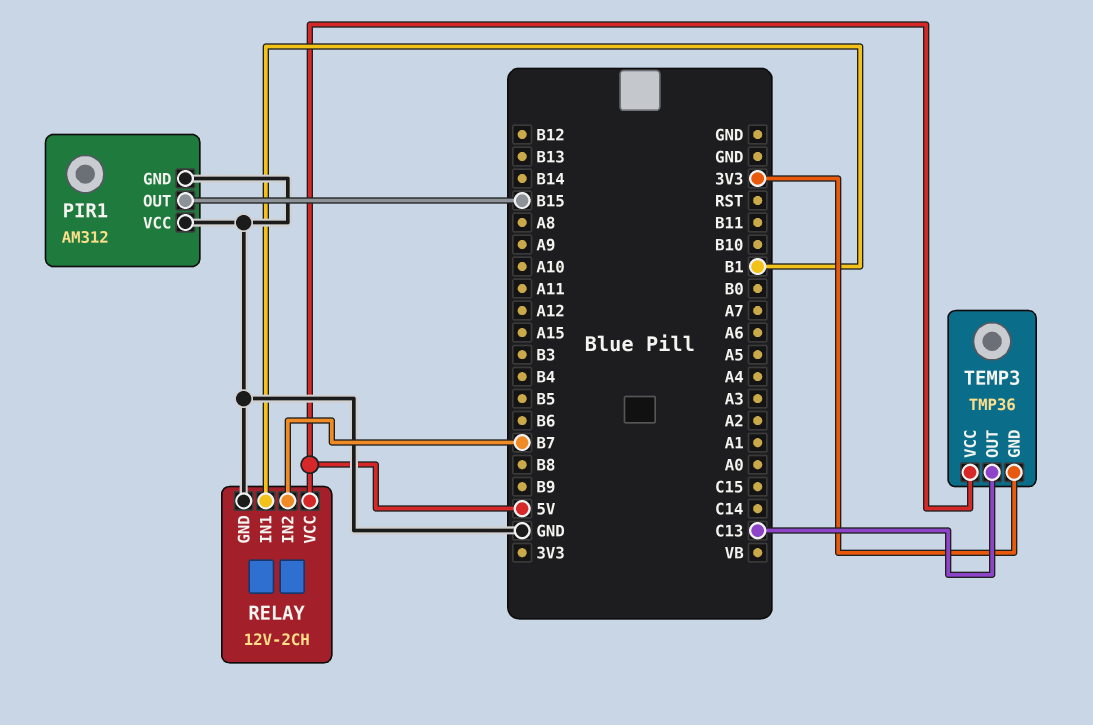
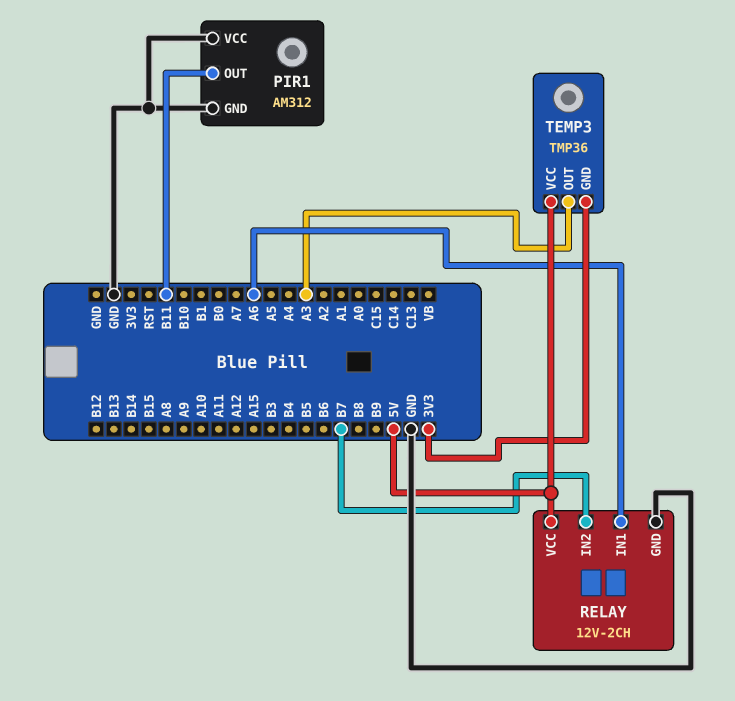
PIR1 pin OUT: B15 -> B11
RELAY pin IN1: B1 -> A6
TEMP3 pin OUT: C13 -> A3

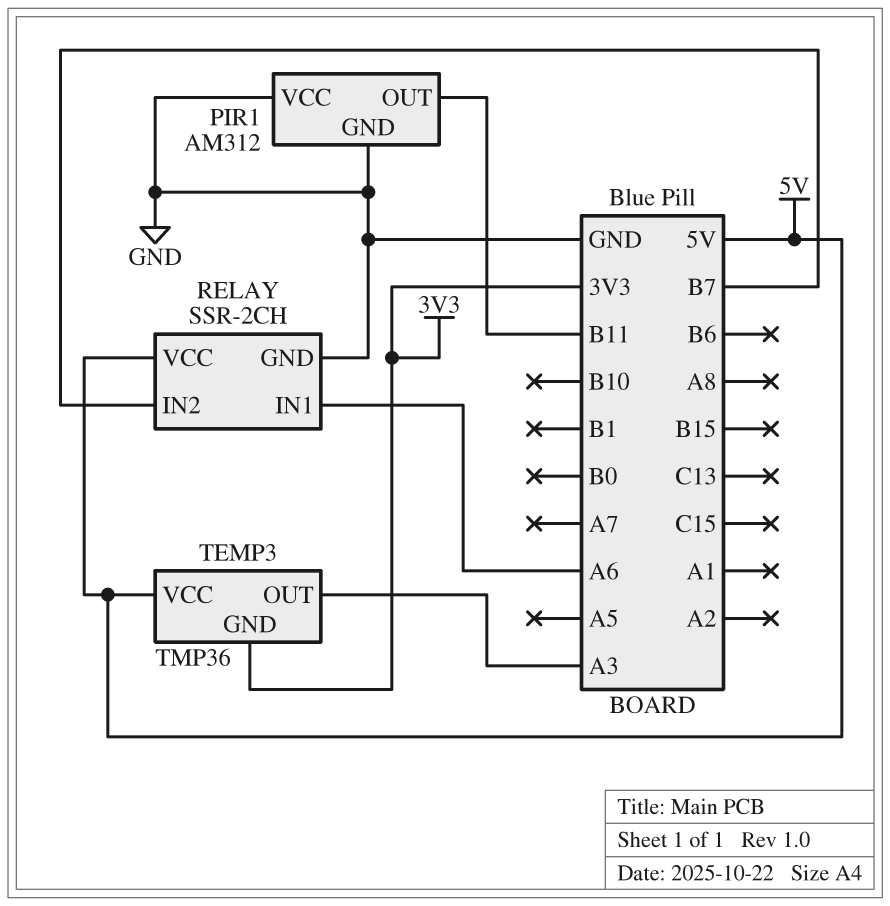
RELAY: 12V-2CH -> SSR-2CH

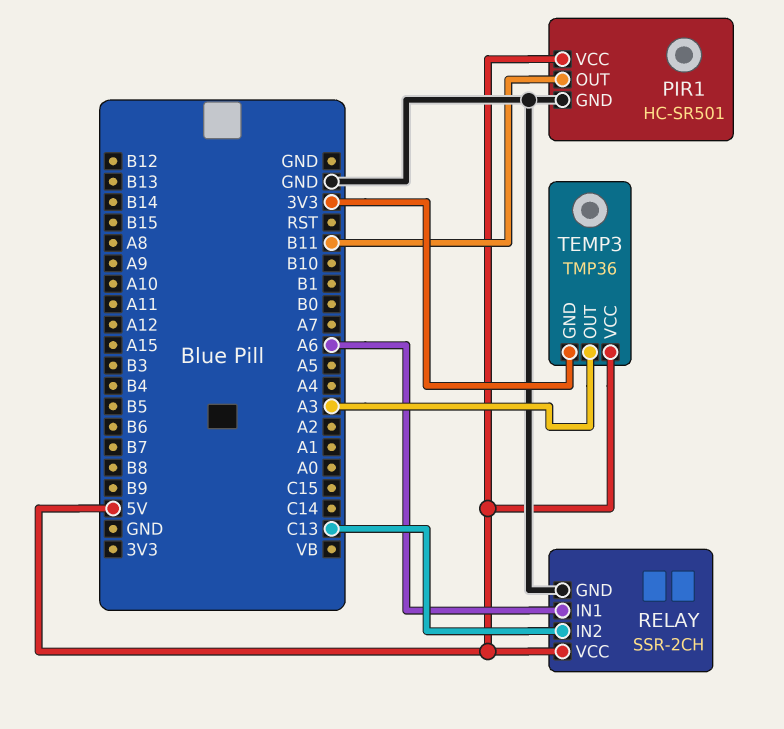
PIR1: AM312 -> HC-SR501
PIR1 pin VCC: GND -> 5V
RELAY pin IN2: B7 -> C13

